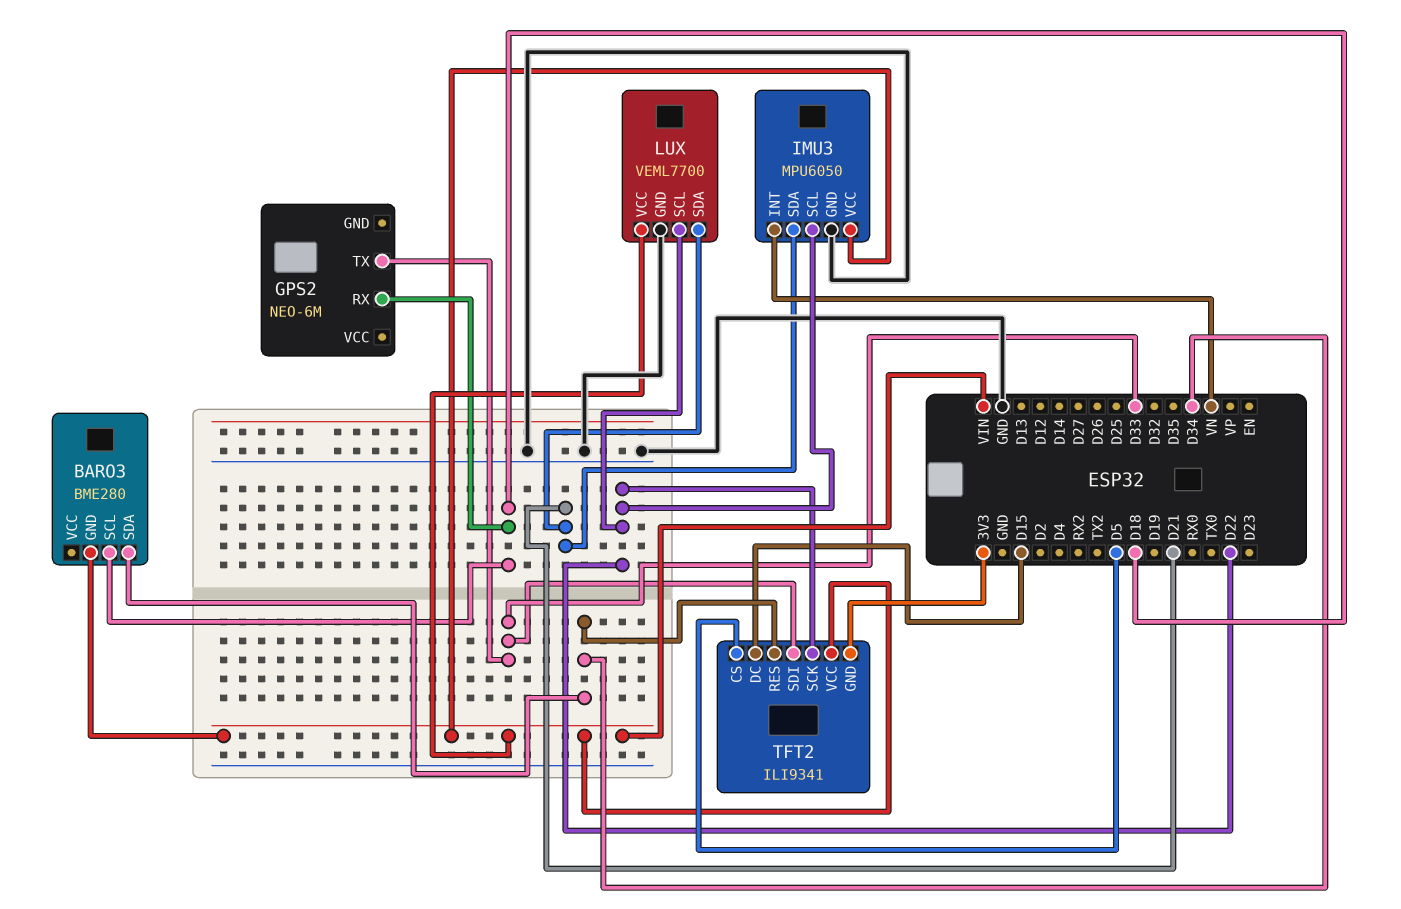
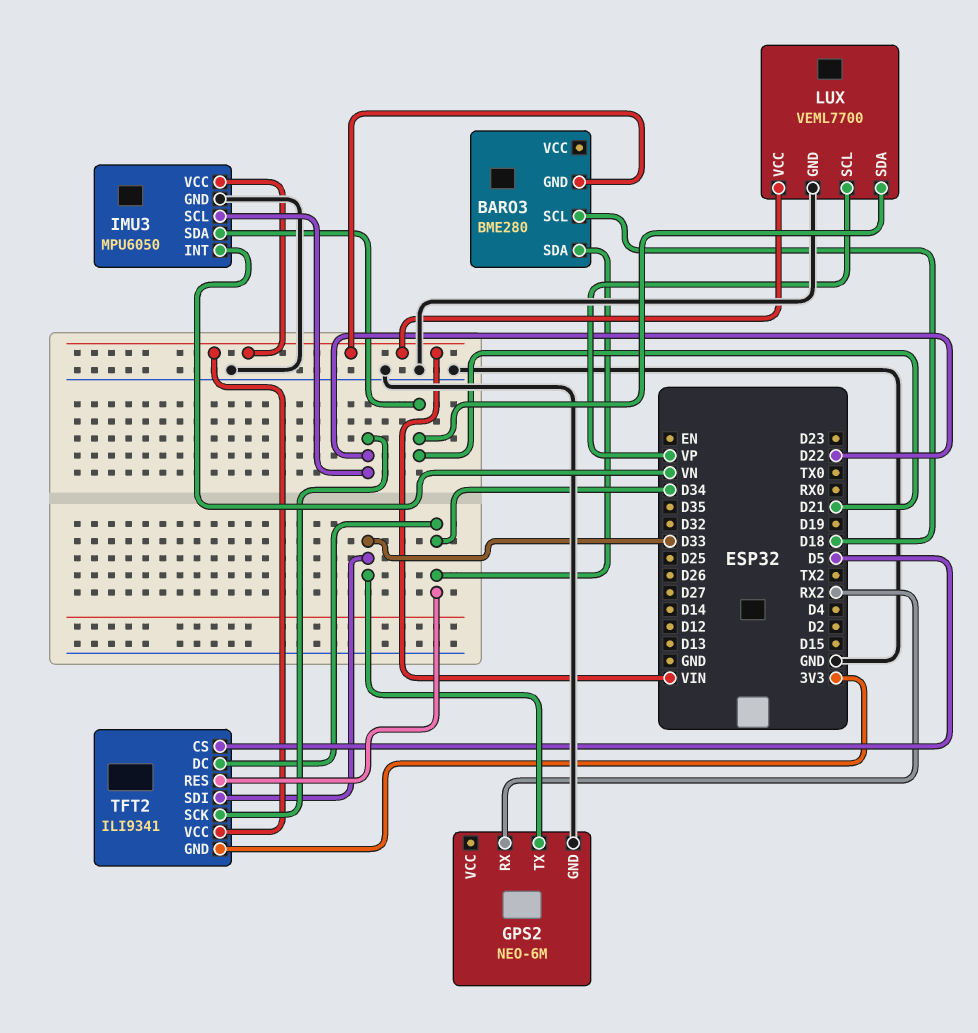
GPS2 pin GND: none -> GND
GPS2 pin RX: D18 -> RX2
LUX pin SCL: D22 -> VP
TFT2 pin DC: D15 -> D34

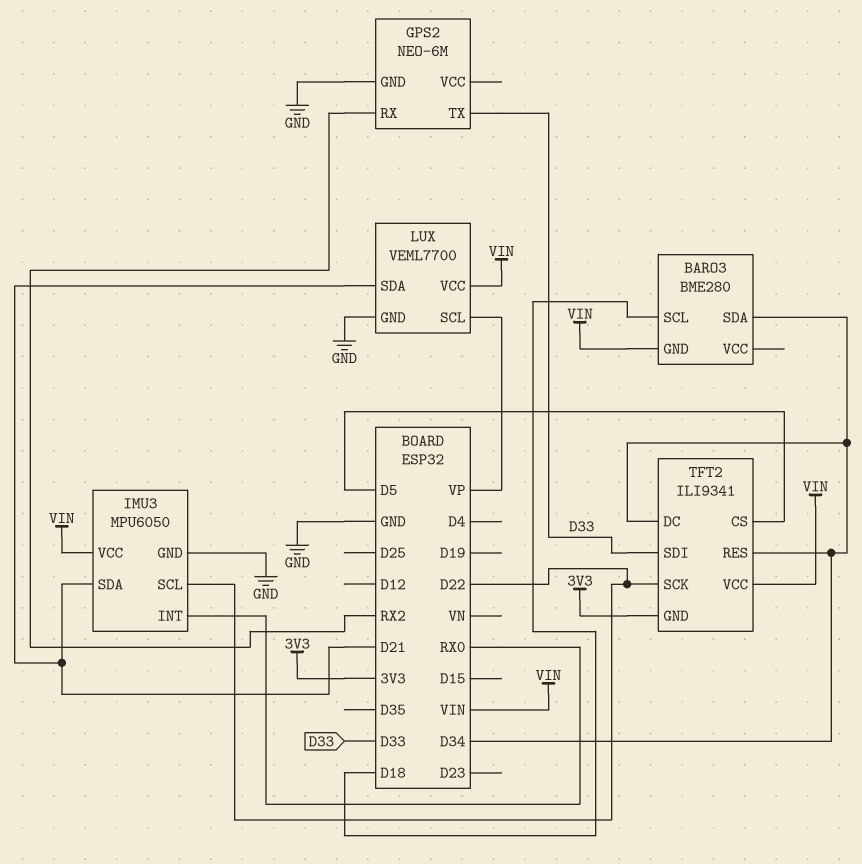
IMU3 pin INT: VN -> RX0

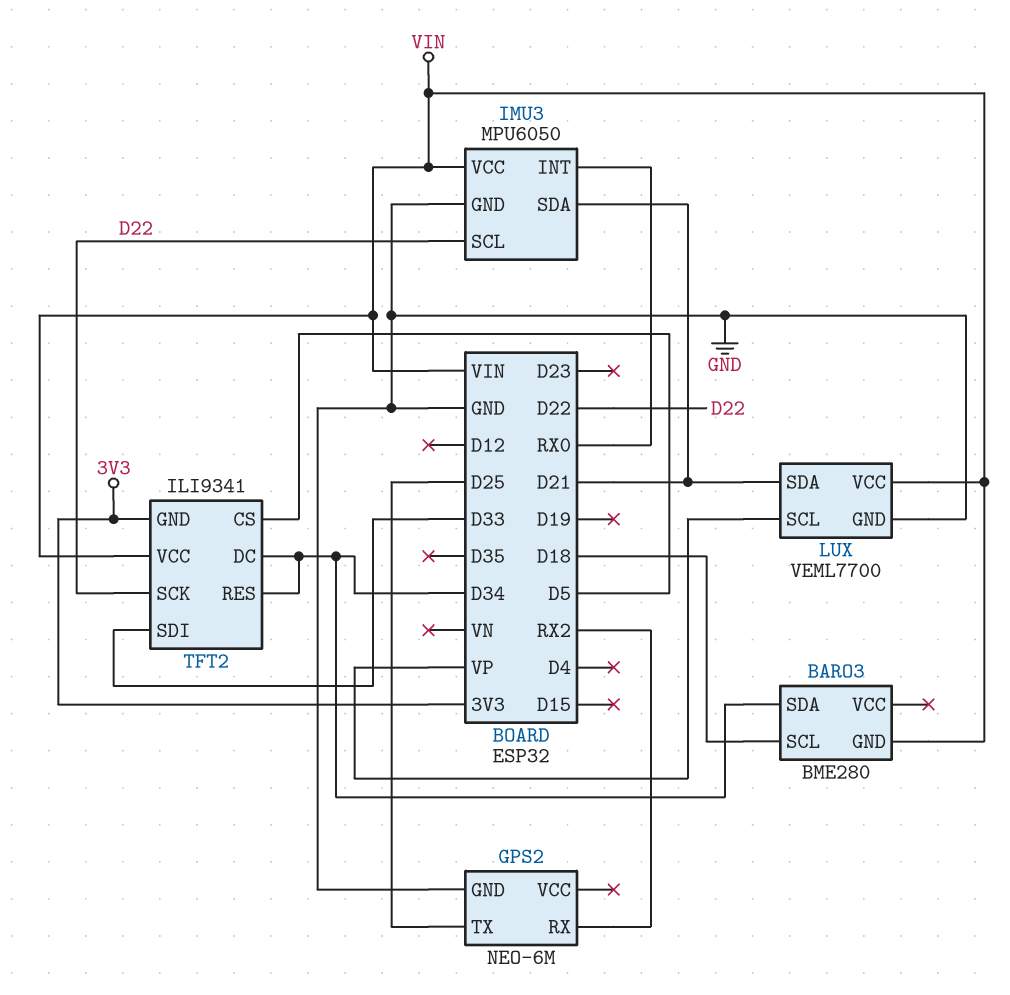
GPS2 pin TX: D33 -> D25

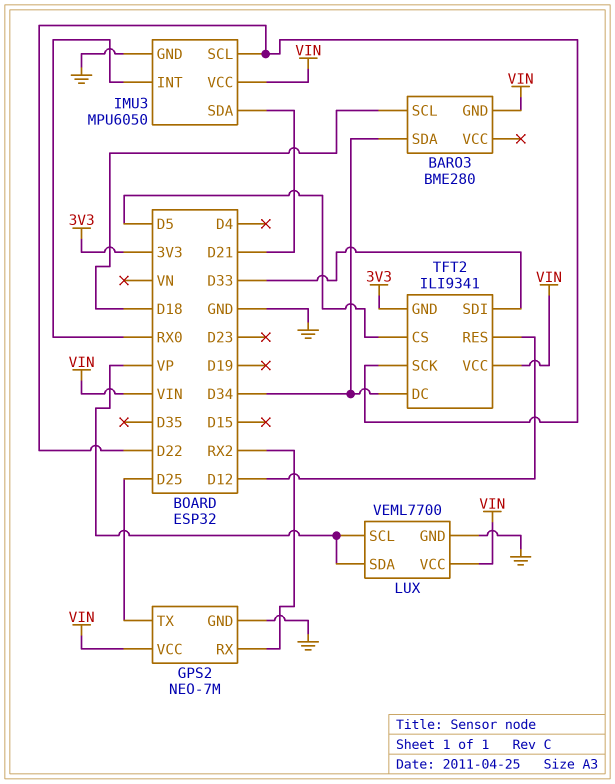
GPS2: NEO-6M -> NEO-7M
GPS2 pin VCC: none -> VIN
LUX pin SDA: D21 -> VP
TFT2 pin RES: D34 -> D12

